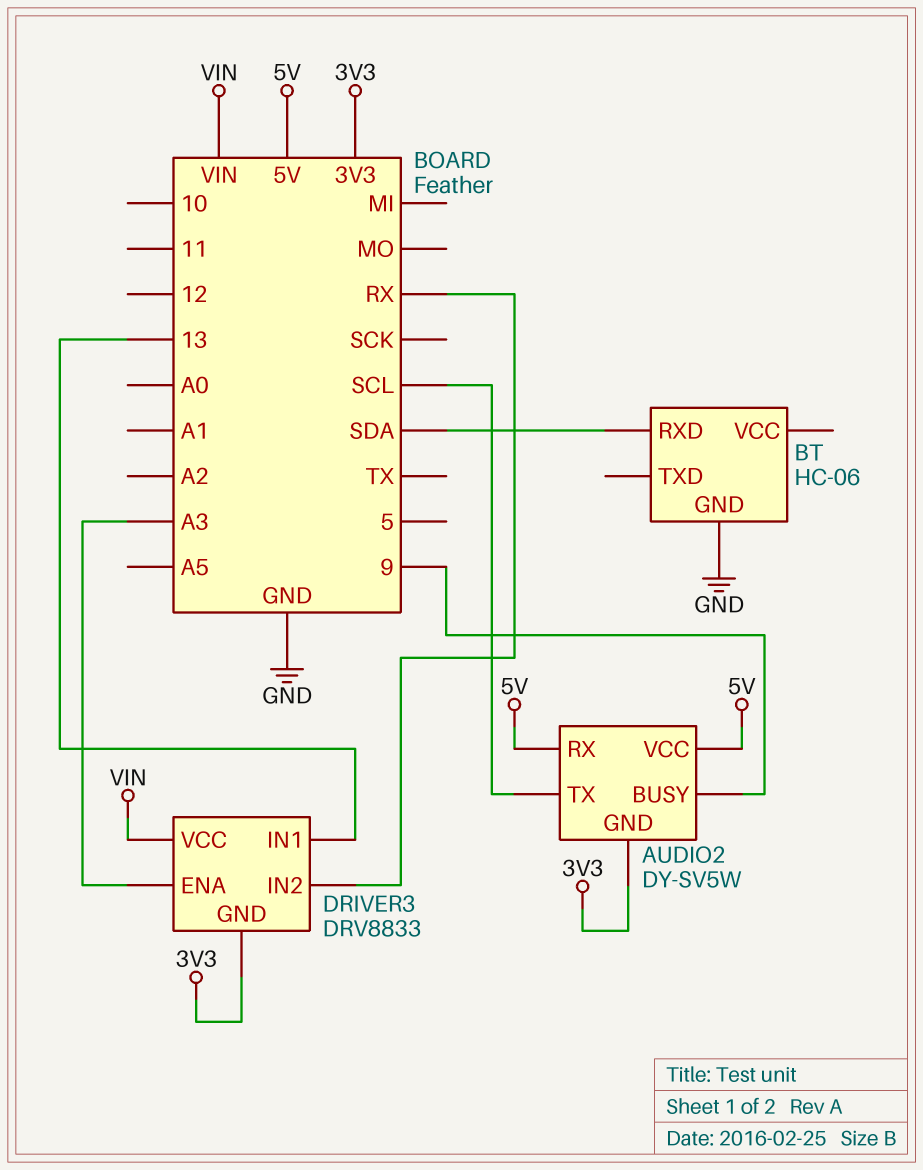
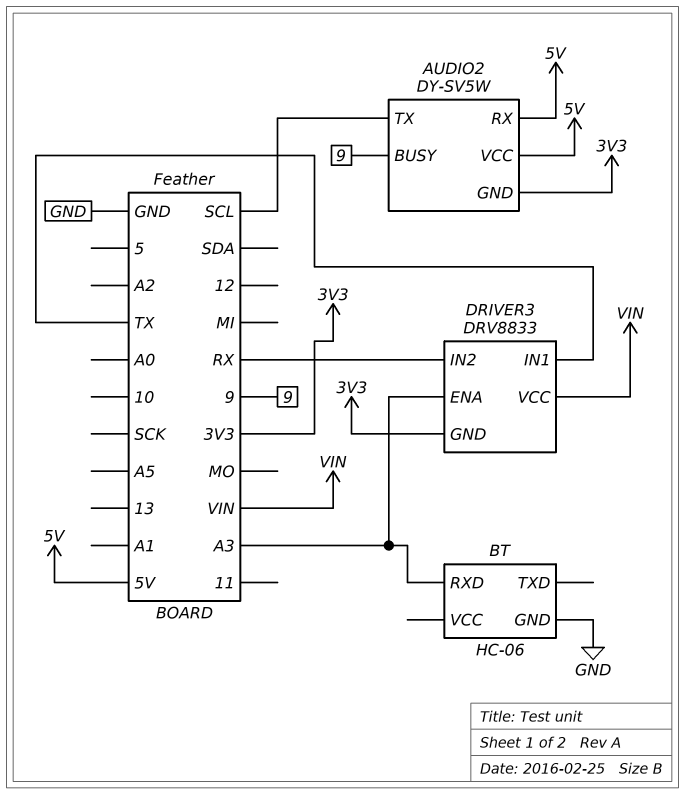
BT pin RXD: SDA -> A3
DRIVER3 pin IN1: 13 -> TX

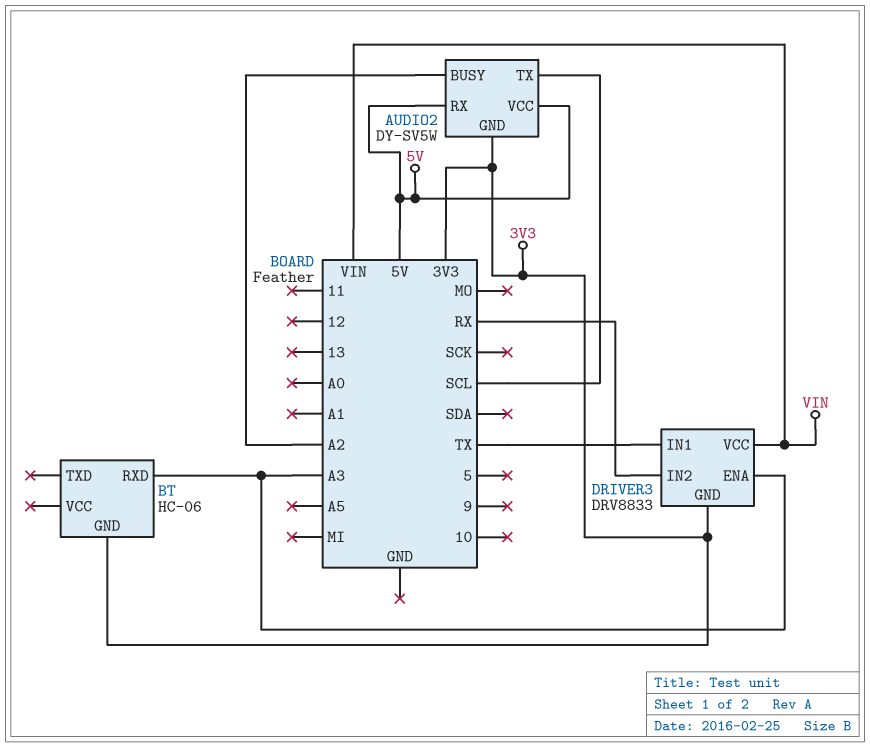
AUDIO2 pin BUSY: 9 -> A2
BT pin GND: GND -> 3V3

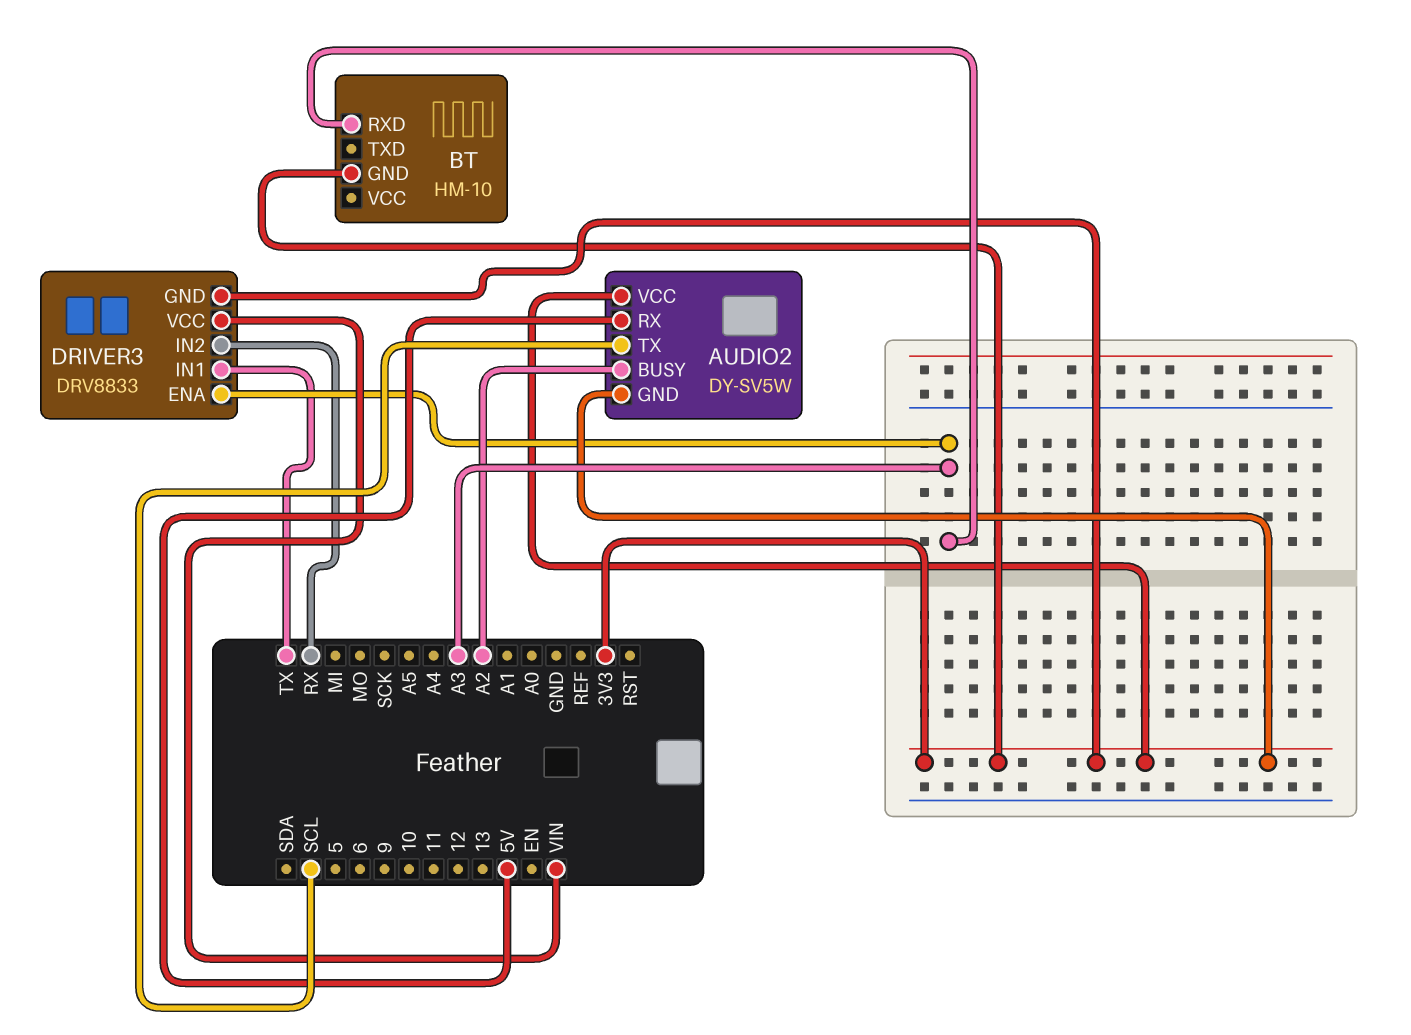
AUDIO2 pin VCC: 5V -> 3V3
BT: HC-06 -> HM-10

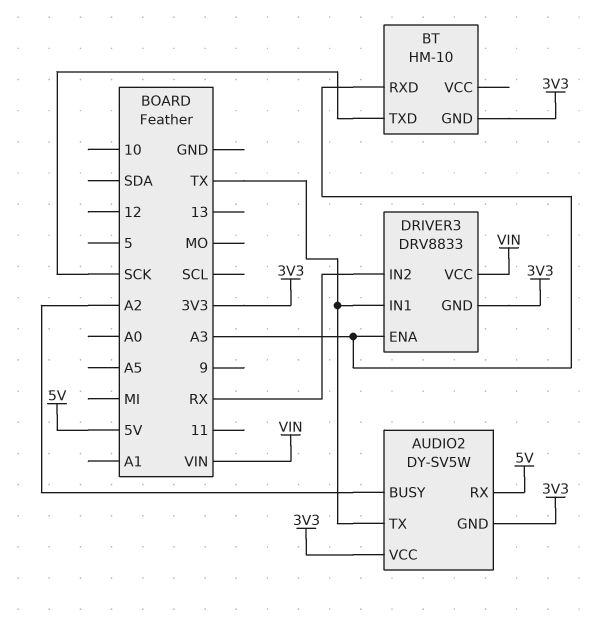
AUDIO2 pin TX: SCL -> TX
BT pin TXD: none -> SCK

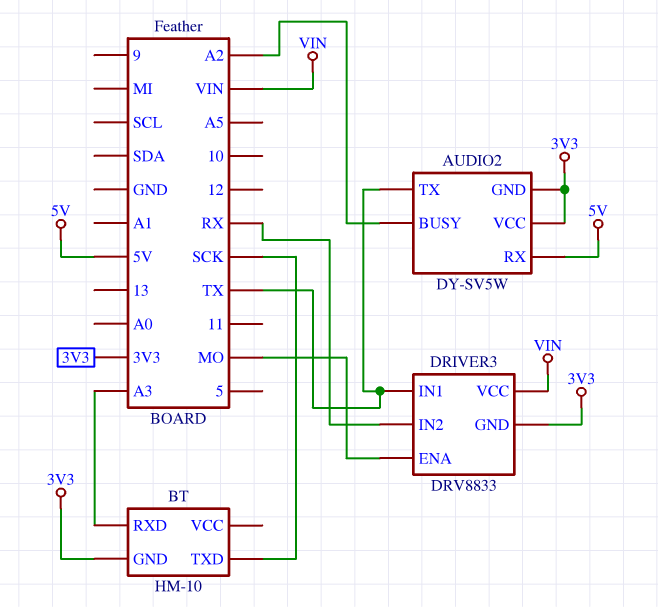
DRIVER3 pin ENA: A3 -> MO

